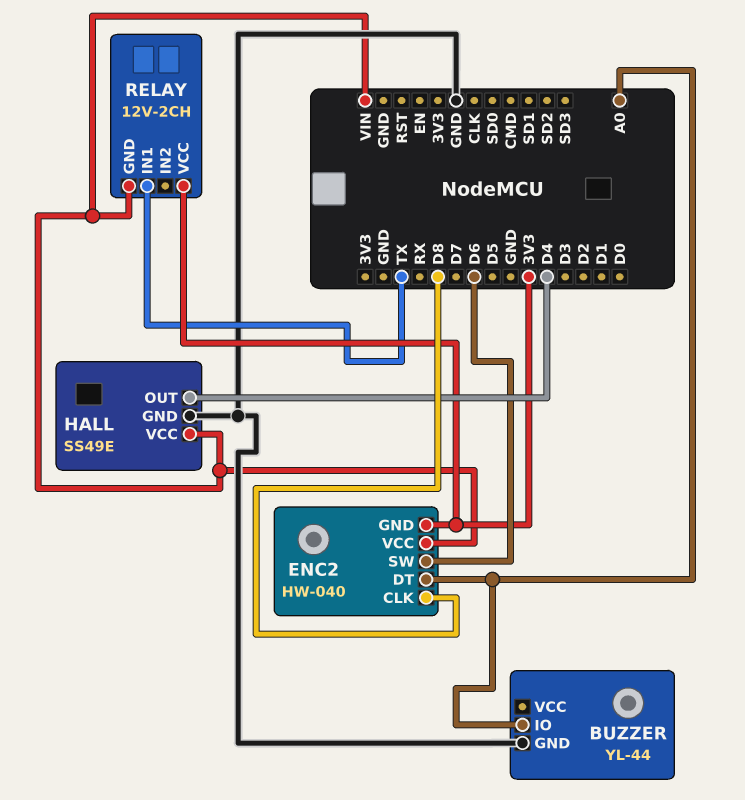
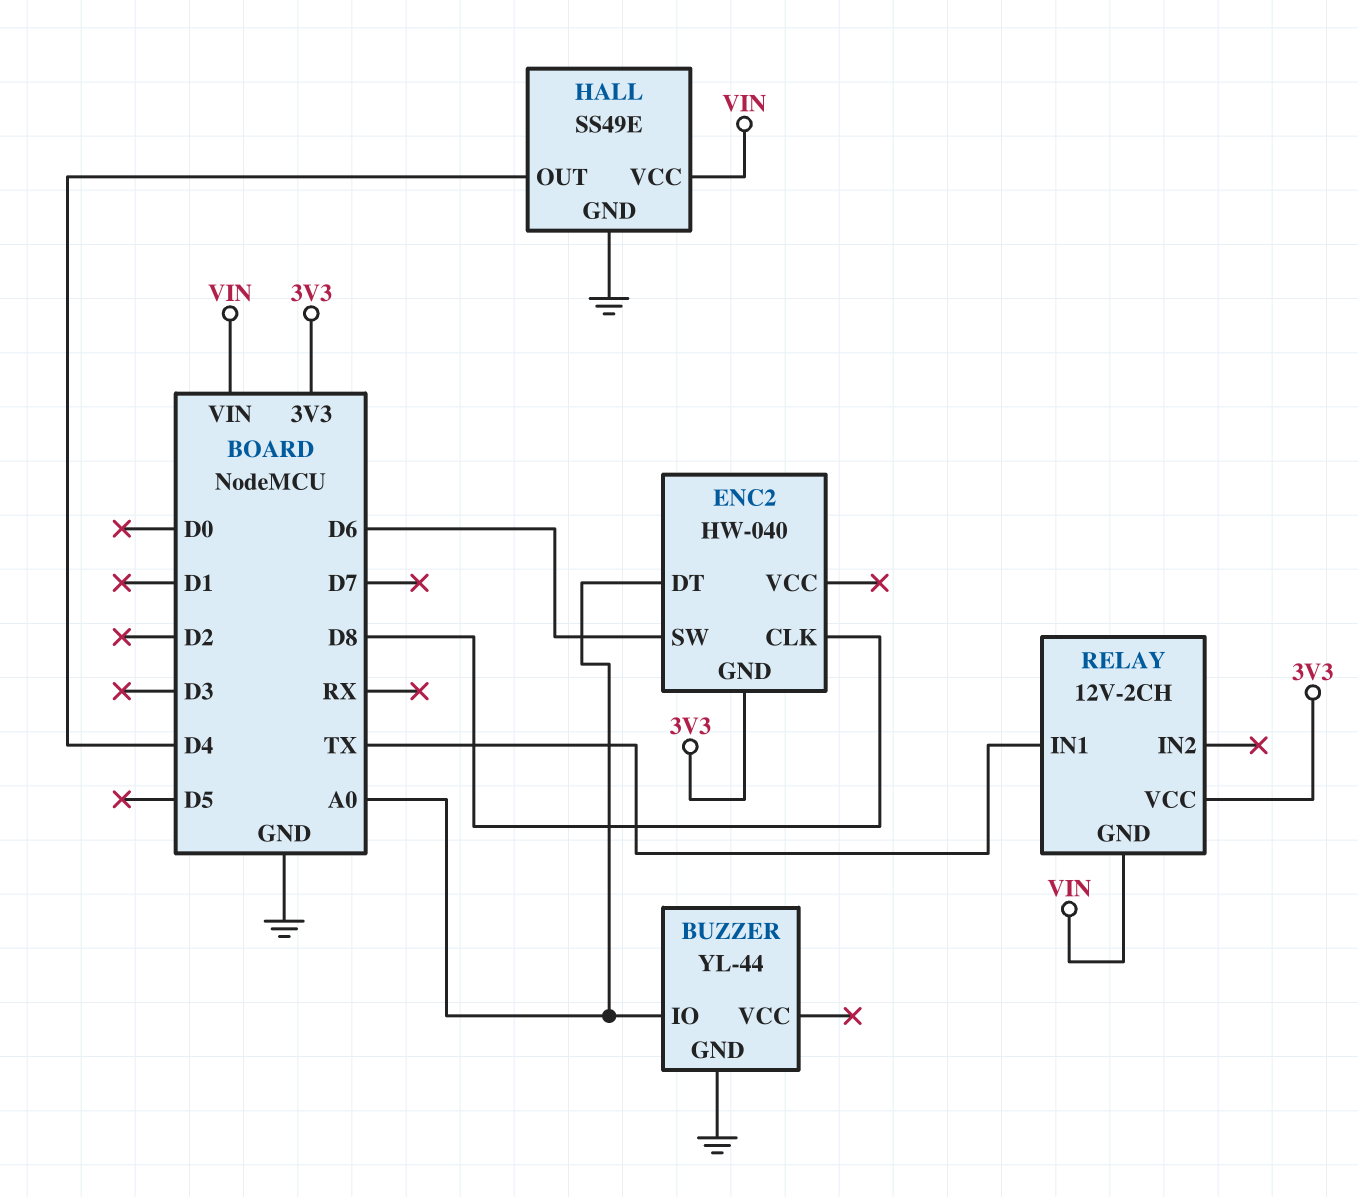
ENC2 pin VCC: VIN -> none

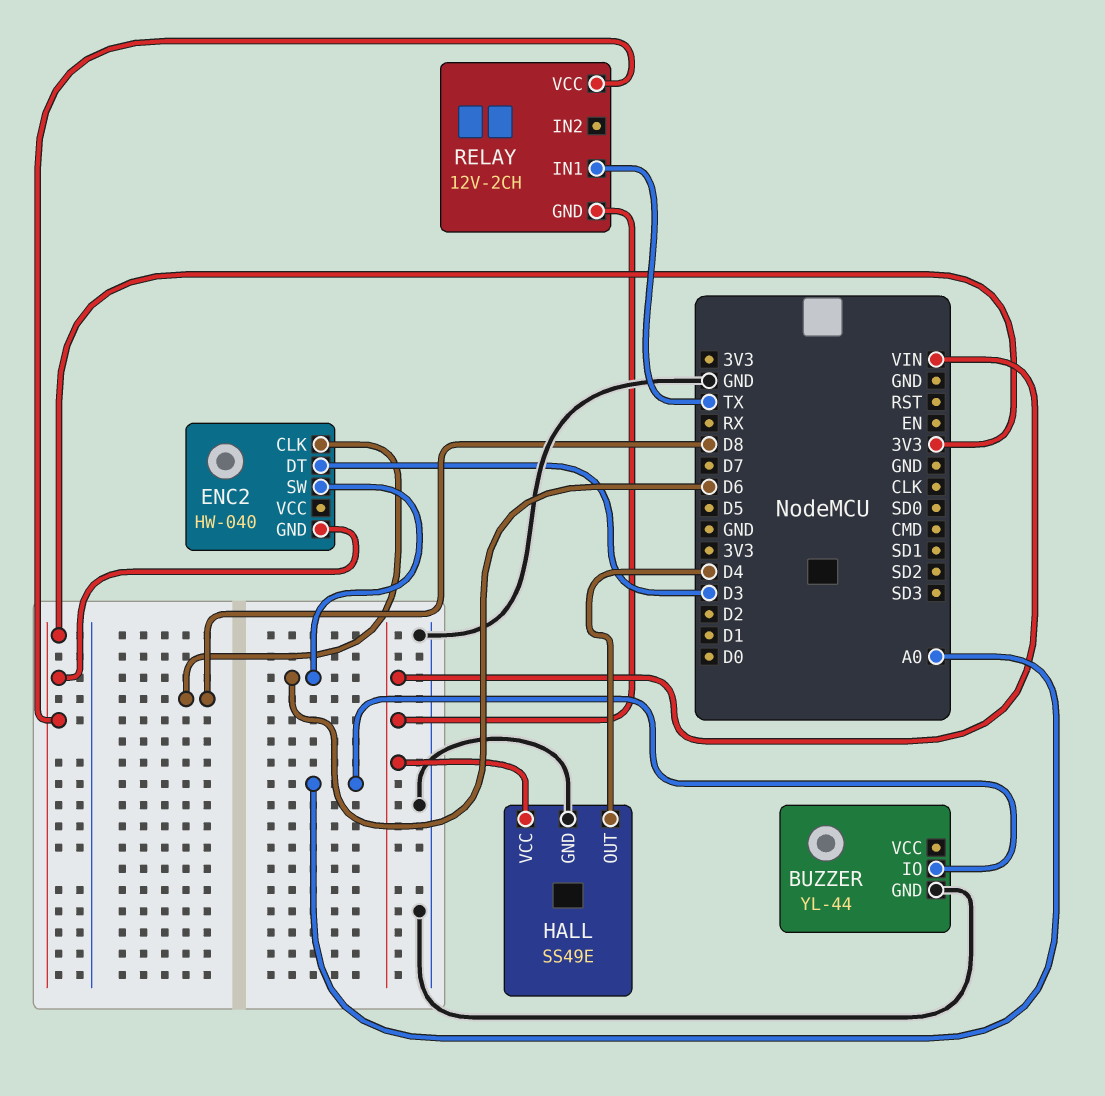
ENC2 pin DT: A0 -> D3

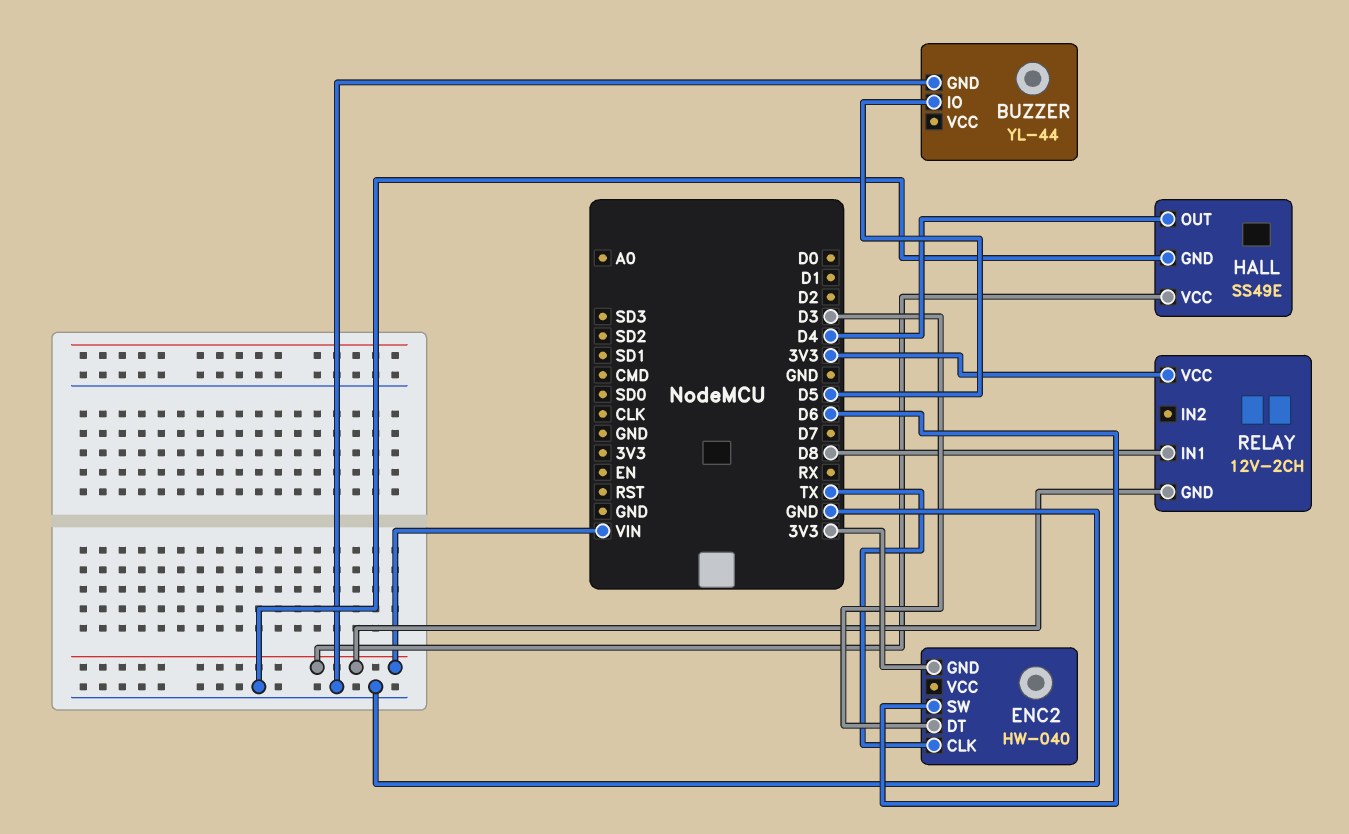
BUZZER pin IO: A0 -> D5
ENC2 pin CLK: D8 -> TX
RELAY pin IN1: TX -> D8

